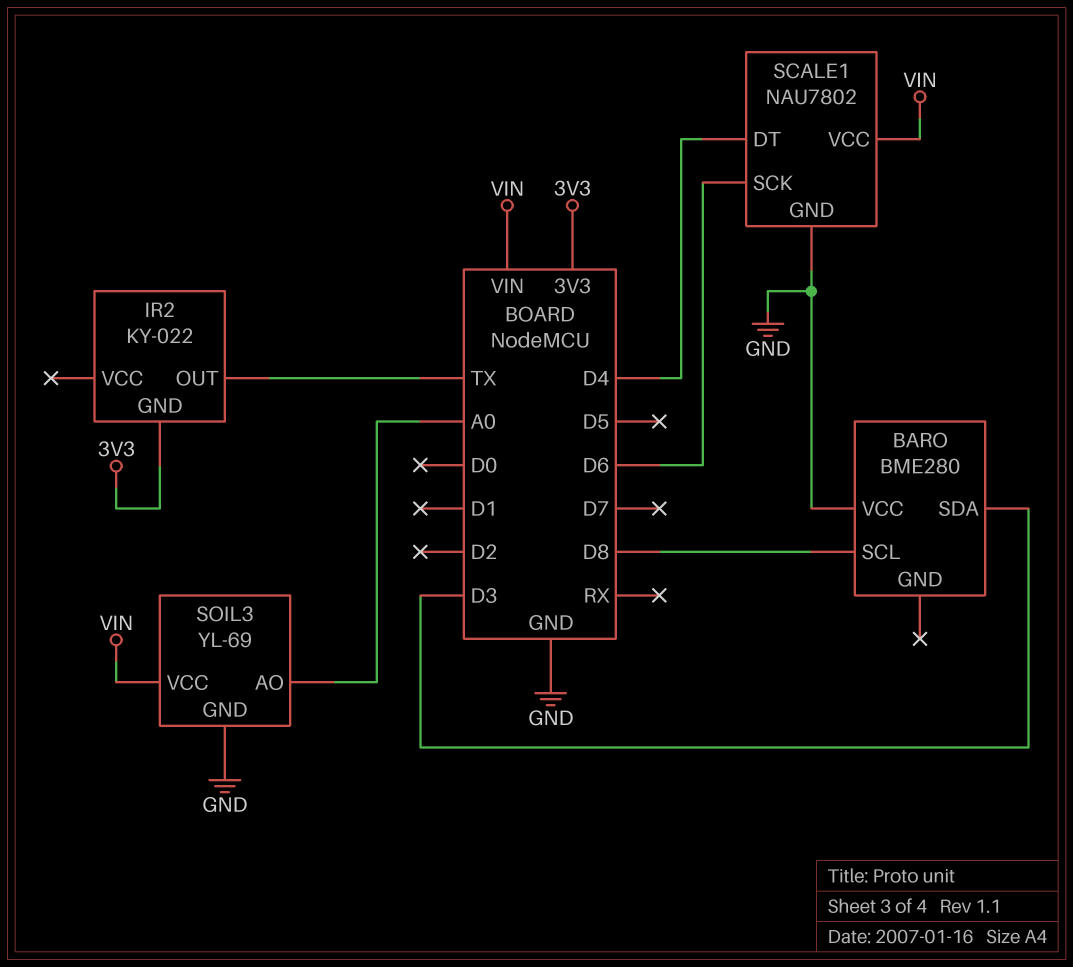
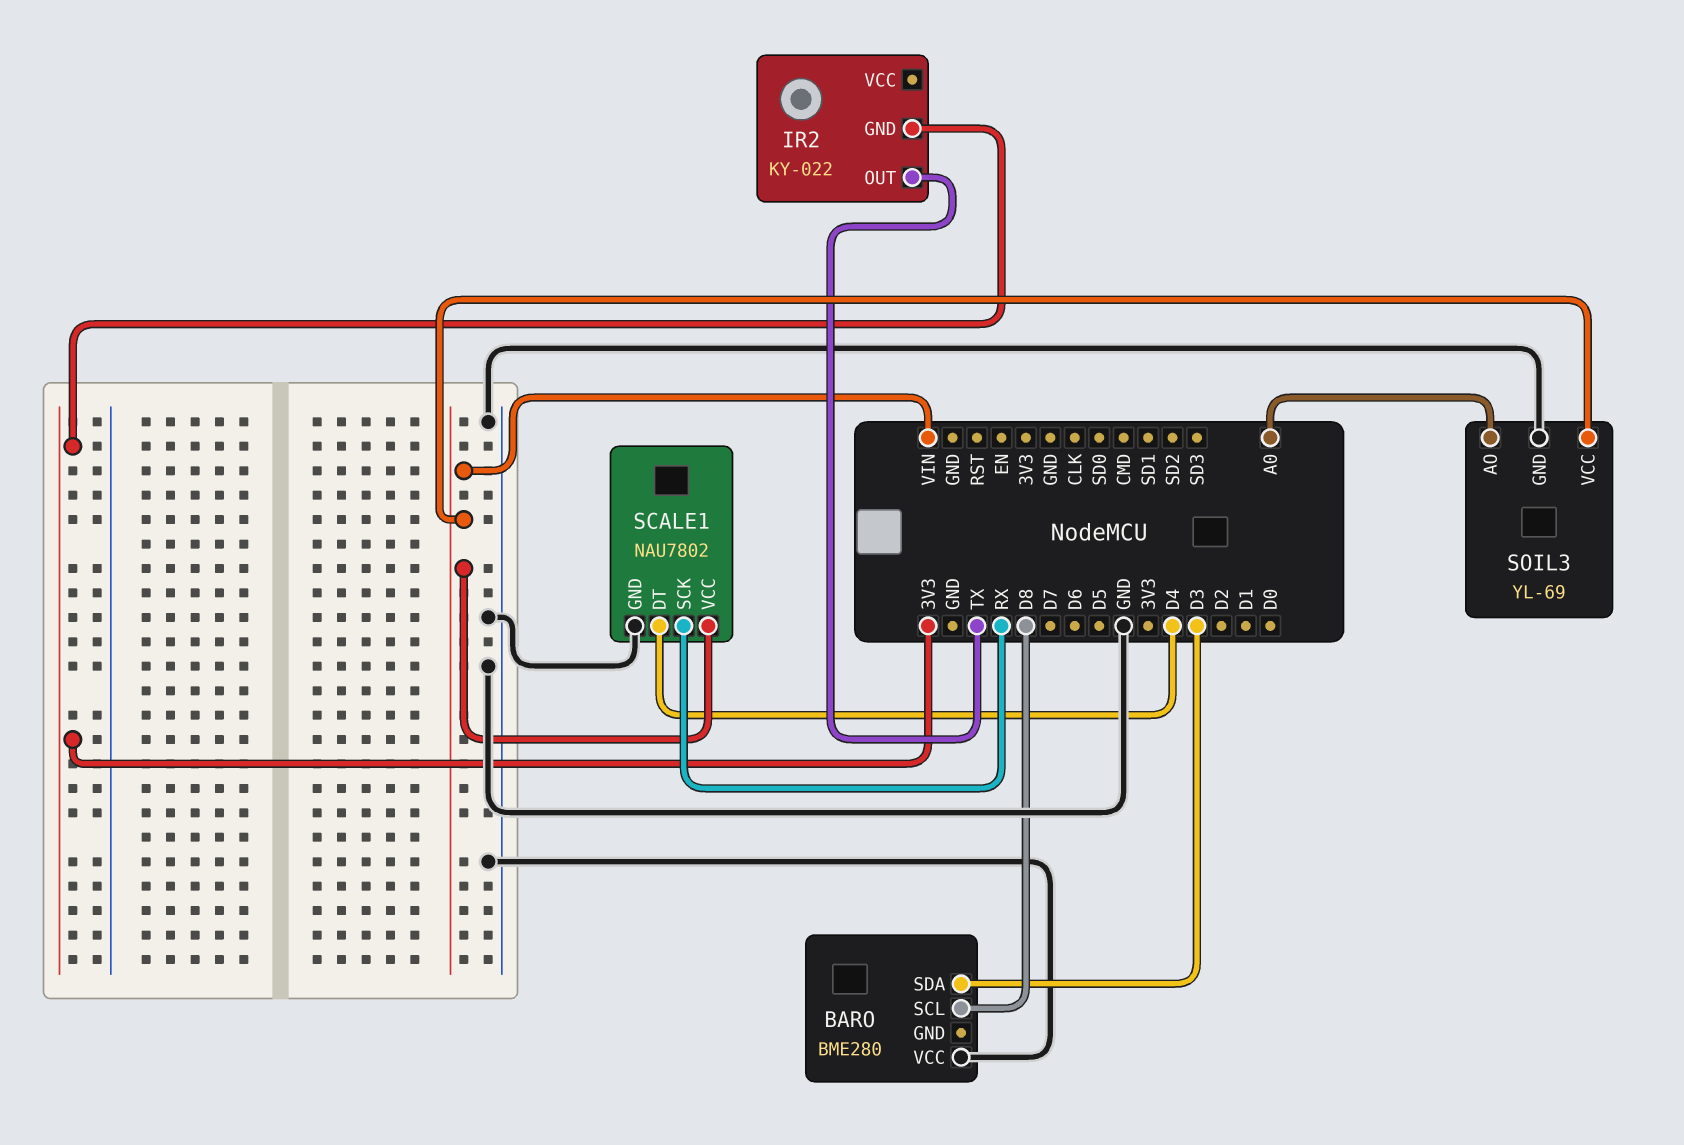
SCALE1 pin SCK: D6 -> RX

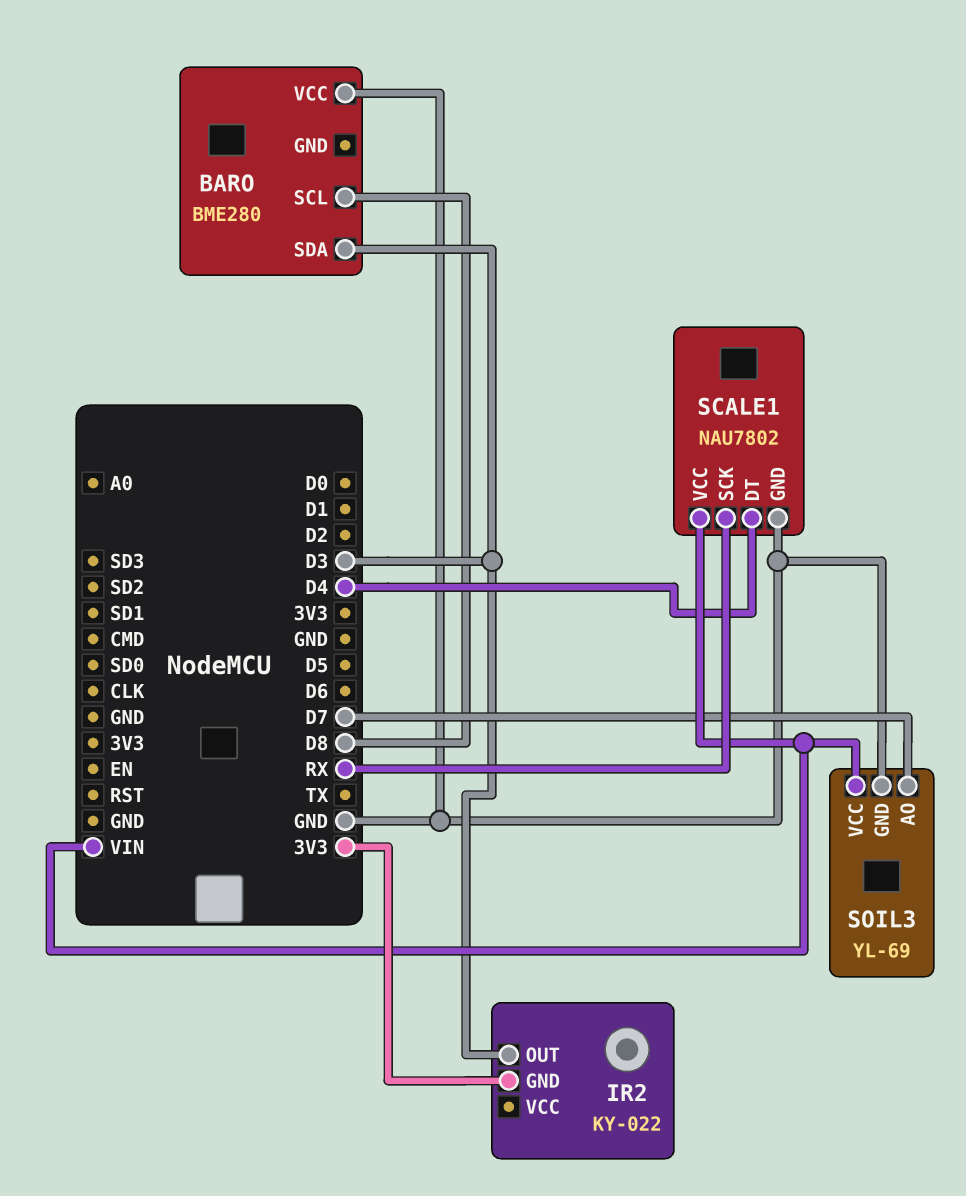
IR2 pin OUT: TX -> D3
SOIL3 pin AO: A0 -> D7

